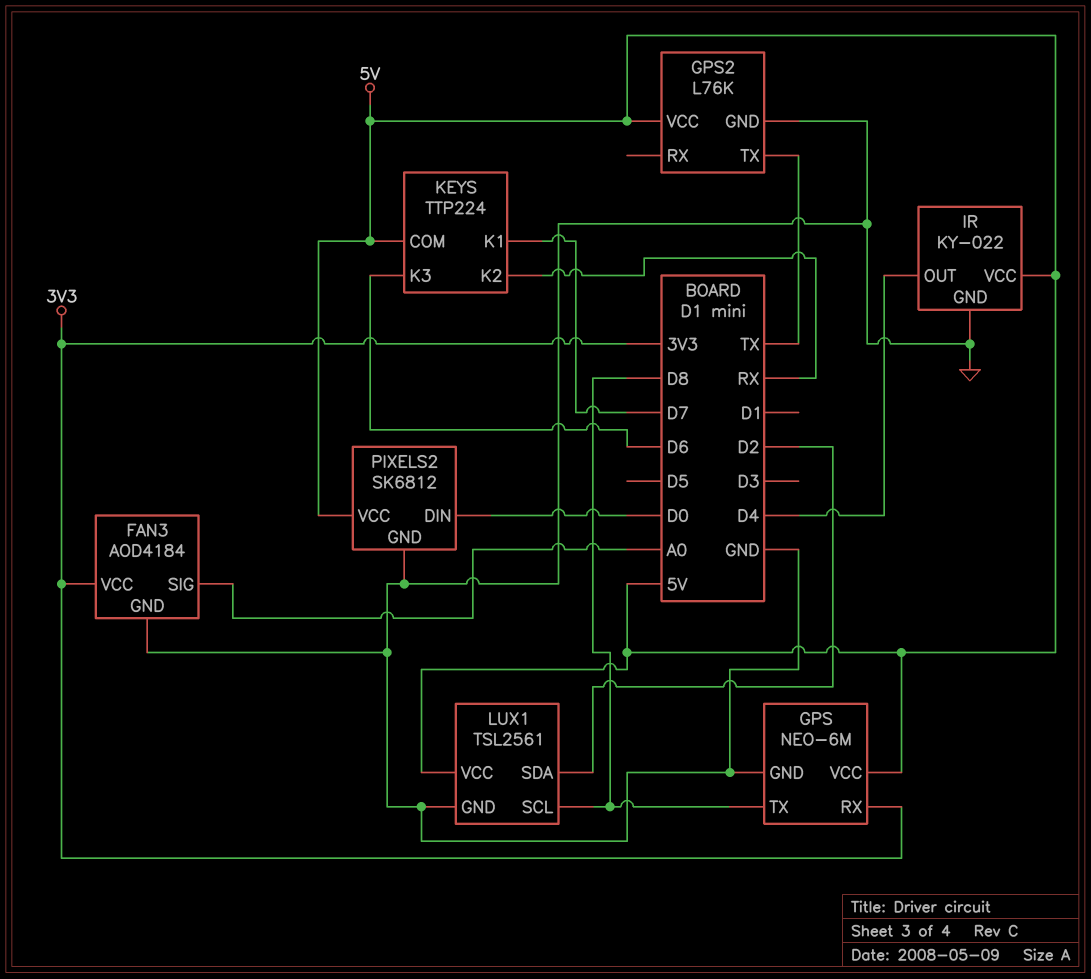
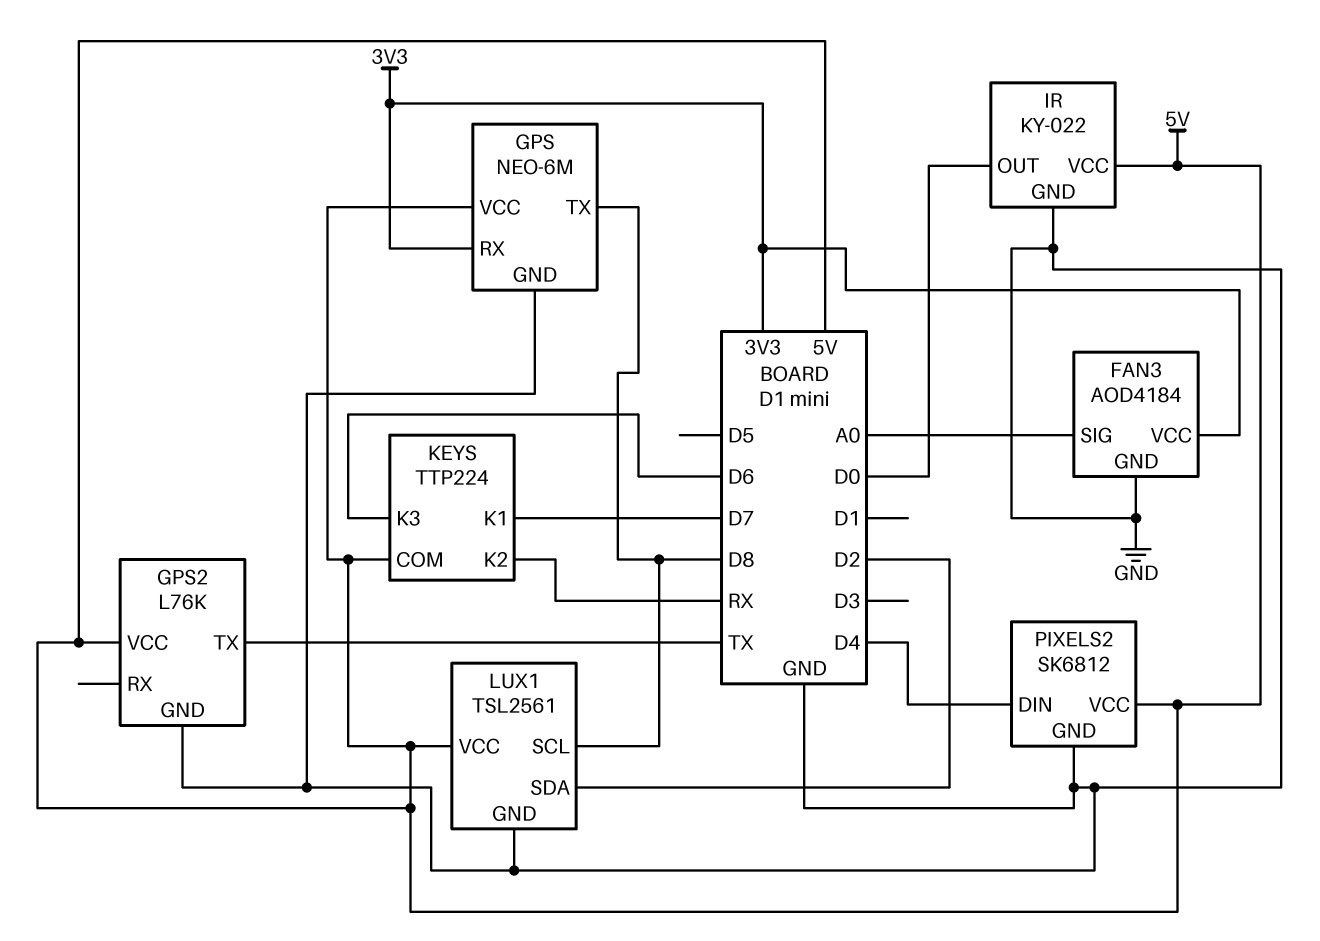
IR pin OUT: D4 -> D0
PIXELS2 pin DIN: D0 -> D4

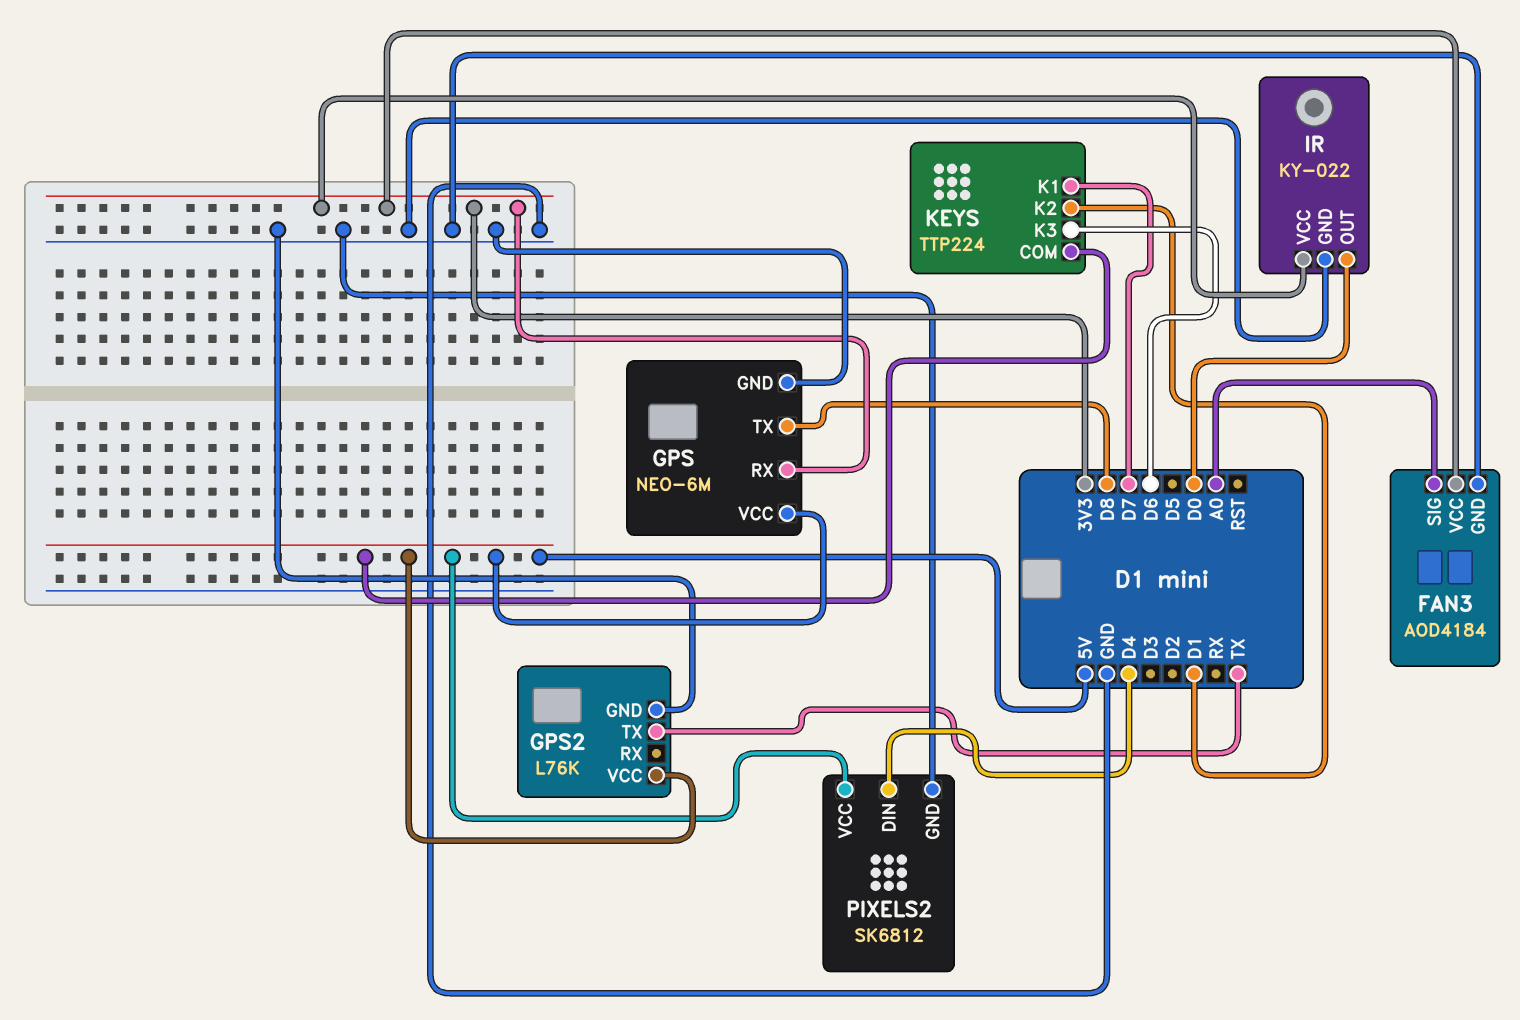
IR pin VCC: 5V -> 3V3
KEYS pin K2: RX -> D1
LUX1: TSL2561 -> none
LUX1 pin GND: GND -> none
LUX1 pin SCL: D8 -> none
LUX1 pin SDA: D2 -> none
LUX1 pin VCC: 5V -> none

